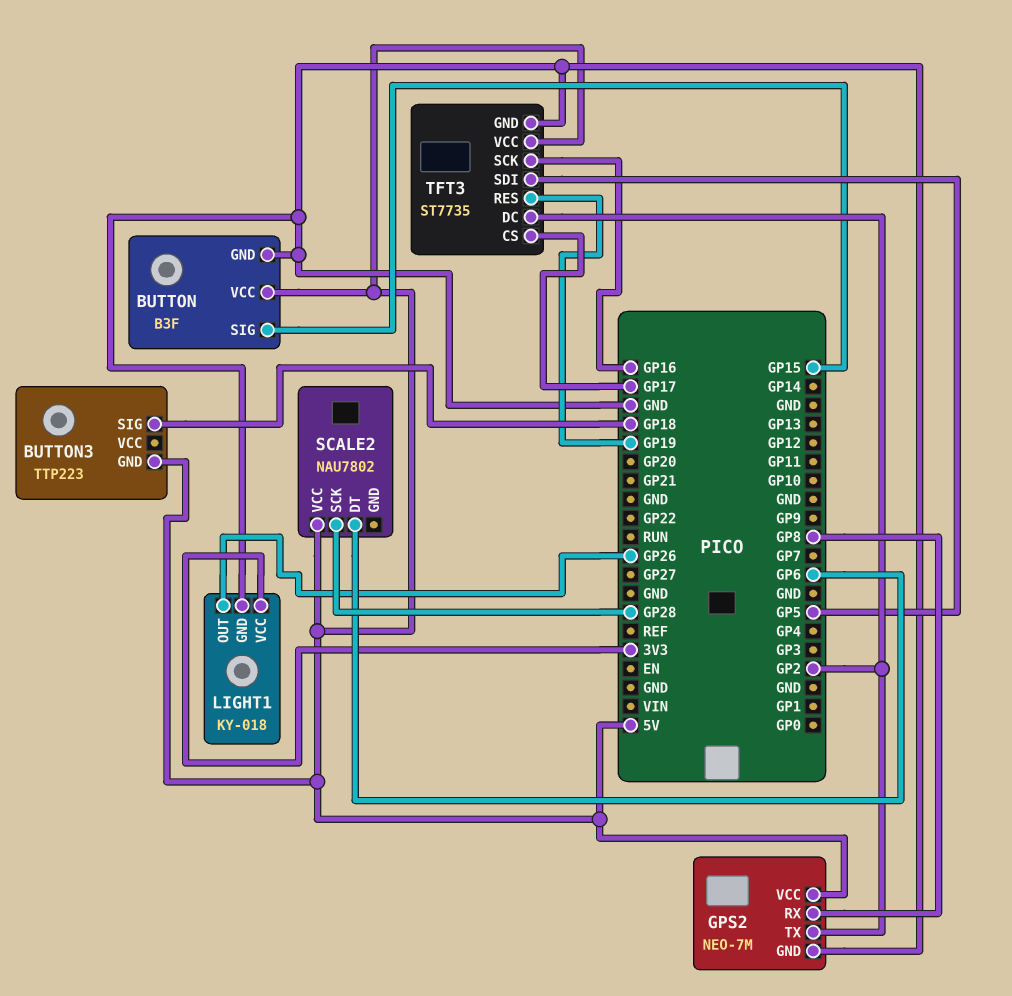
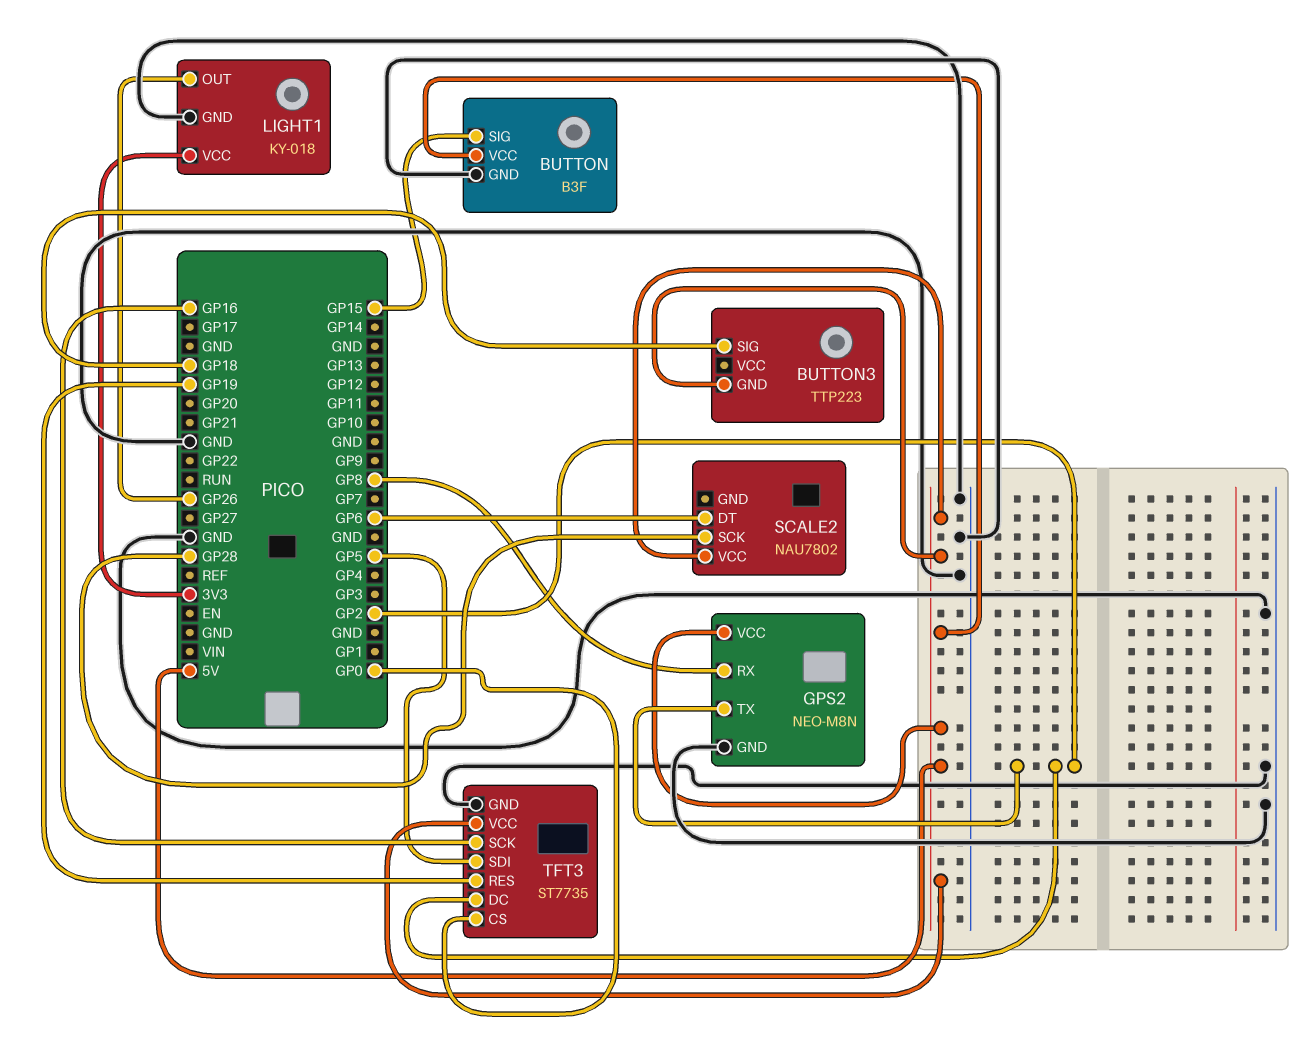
GPS2: NEO-7M -> NEO-M8N
TFT3 pin CS: GP17 -> GP0

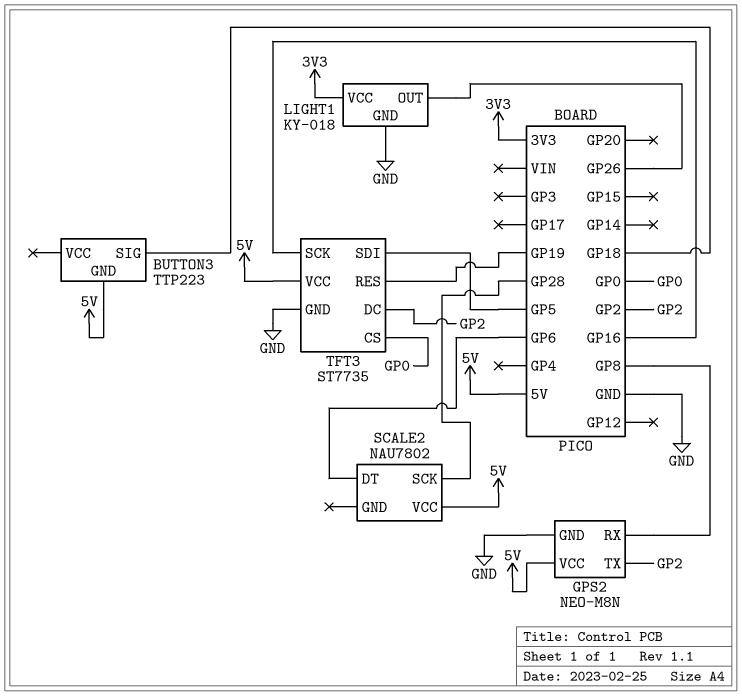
BUTTON: B3F -> none
BUTTON pin GND: GND -> none
BUTTON pin SIG: GP15 -> none
BUTTON pin VCC: 5V -> none

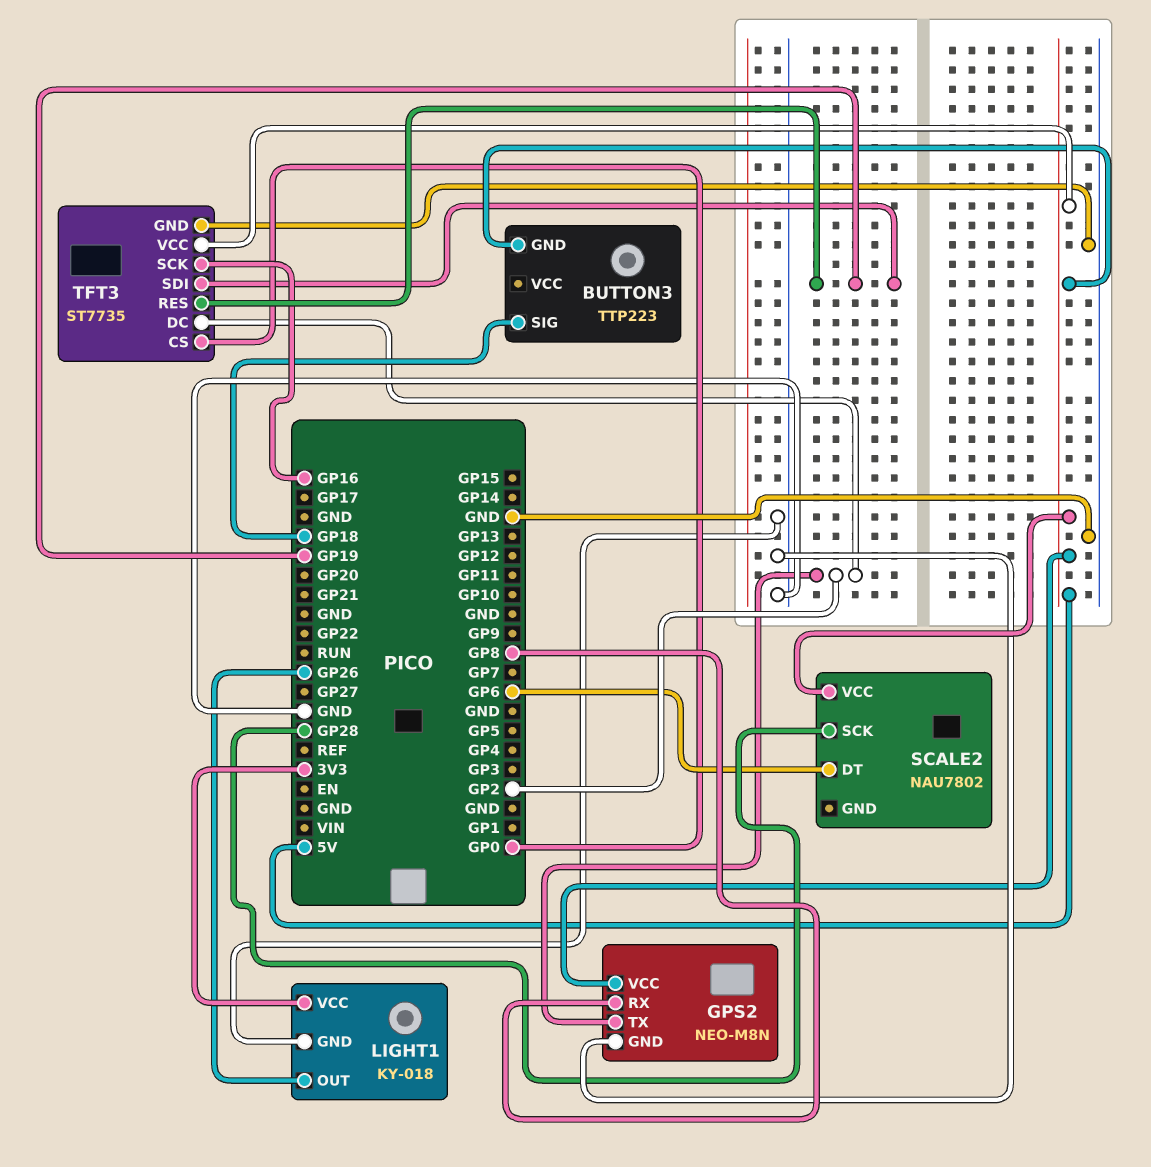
TFT3 pin SDI: GP5 -> GP19

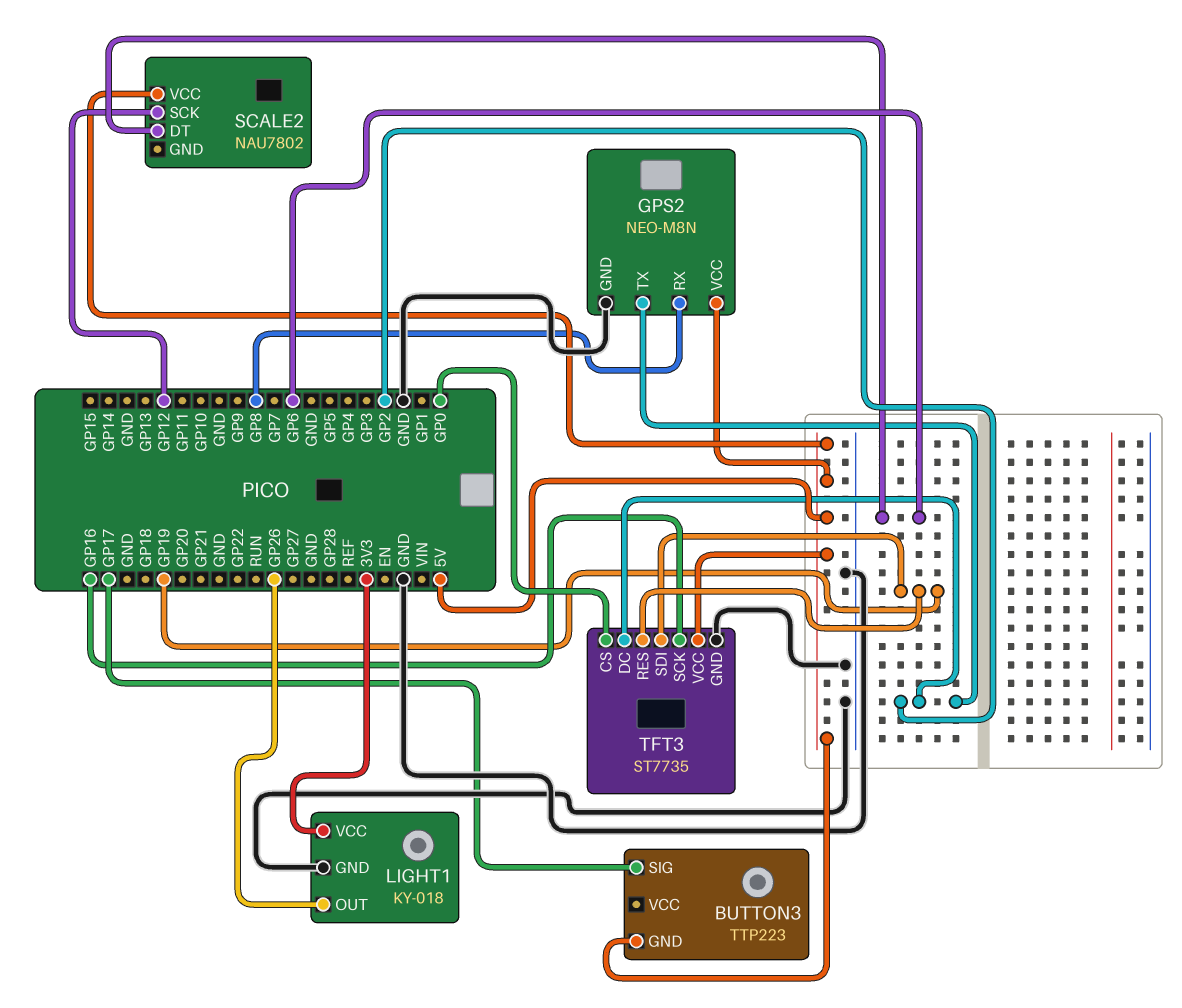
BUTTON3 pin SIG: GP18 -> GP17
SCALE2 pin SCK: GP28 -> GP12

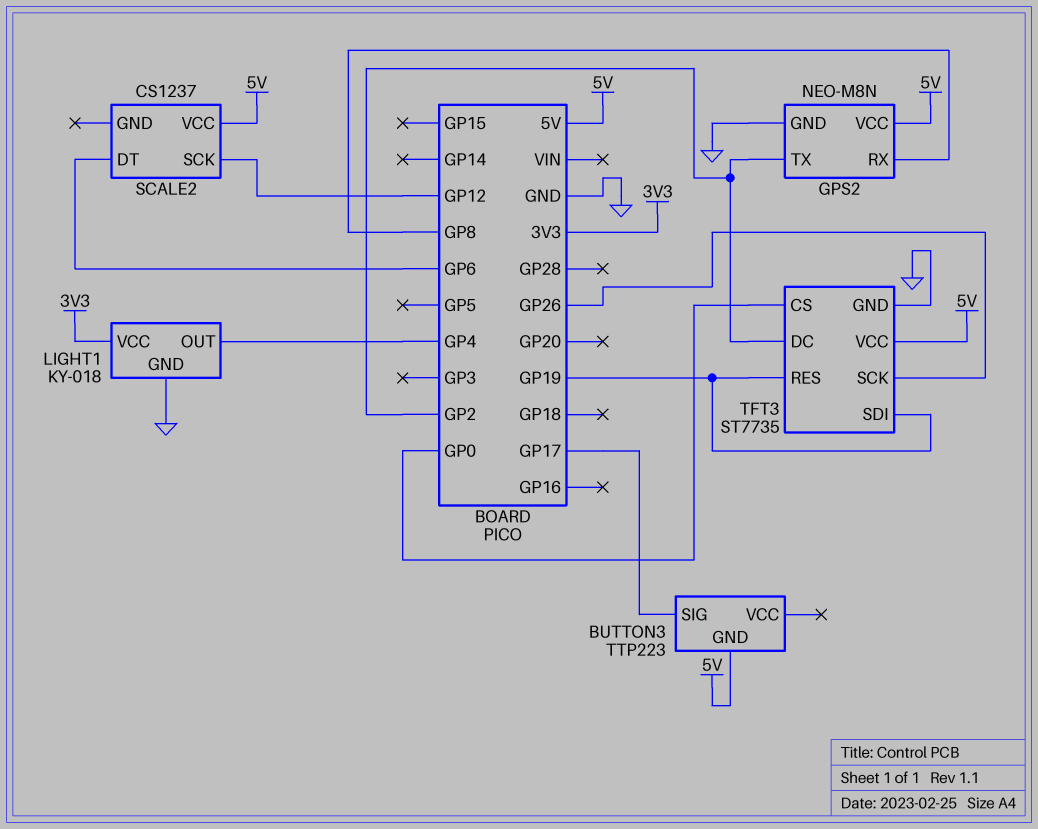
LIGHT1 pin OUT: GP26 -> GP4
SCALE2: NAU7802 -> CS1237
TFT3 pin SCK: GP16 -> GP26

